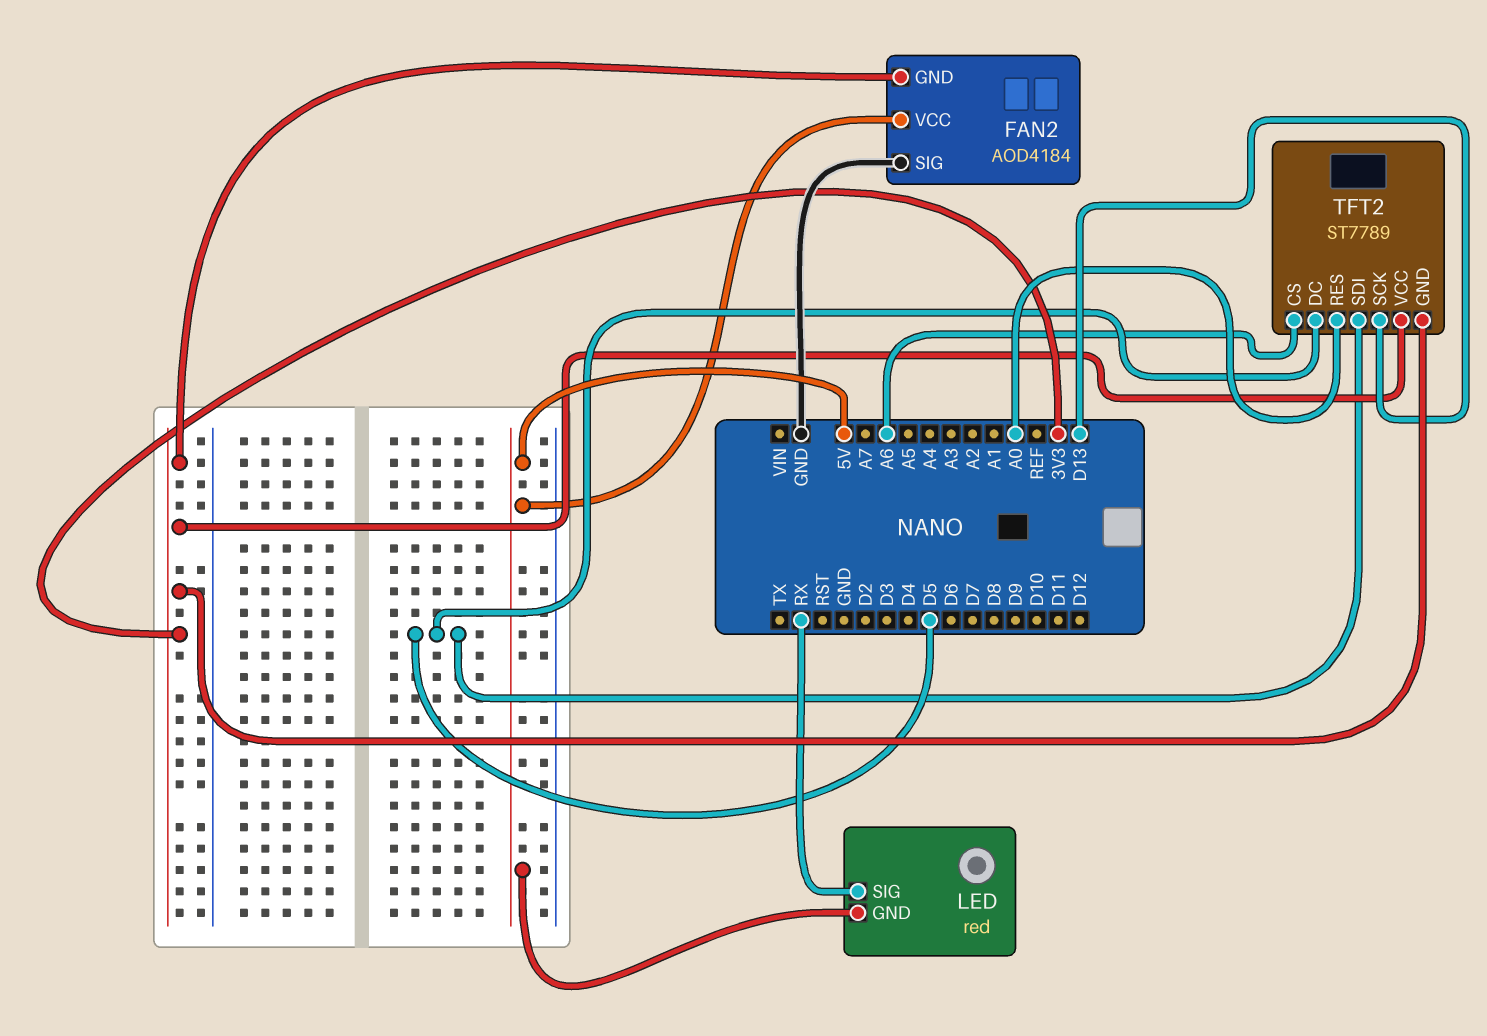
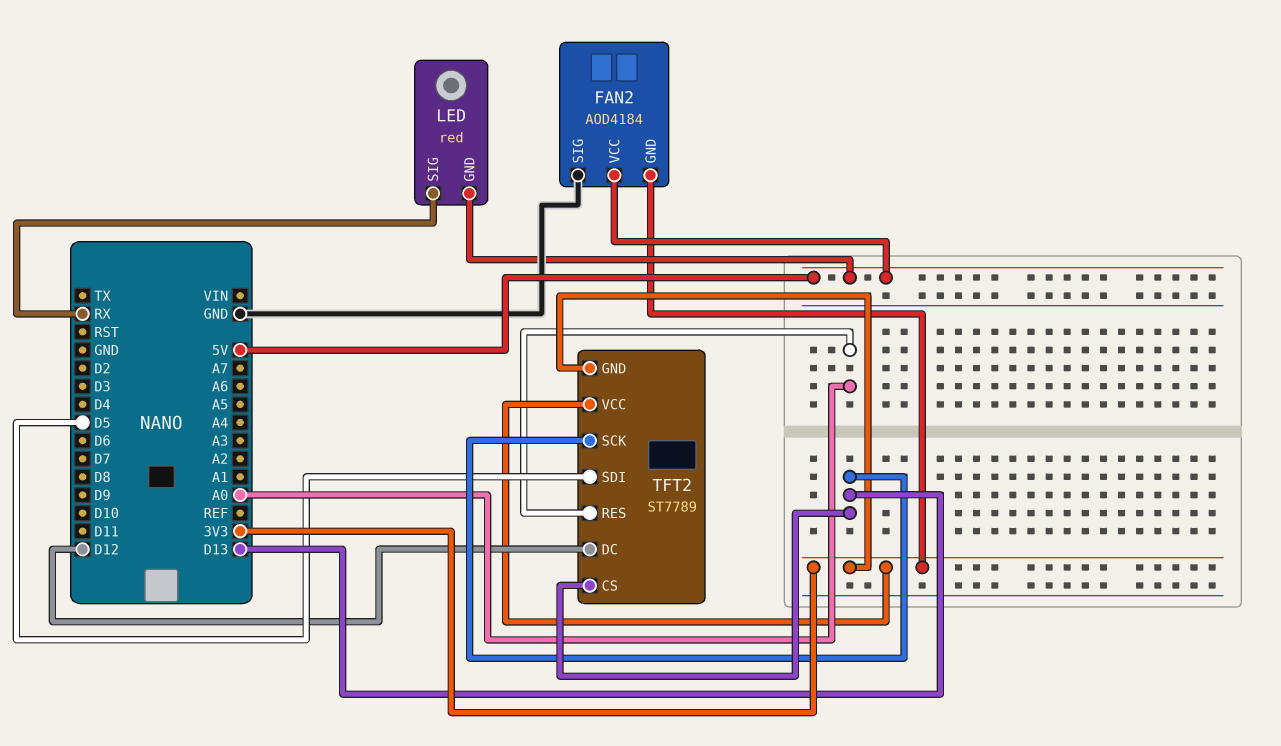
TFT2 pin CS: A6 -> D13
TFT2 pin DC: D5 -> D12

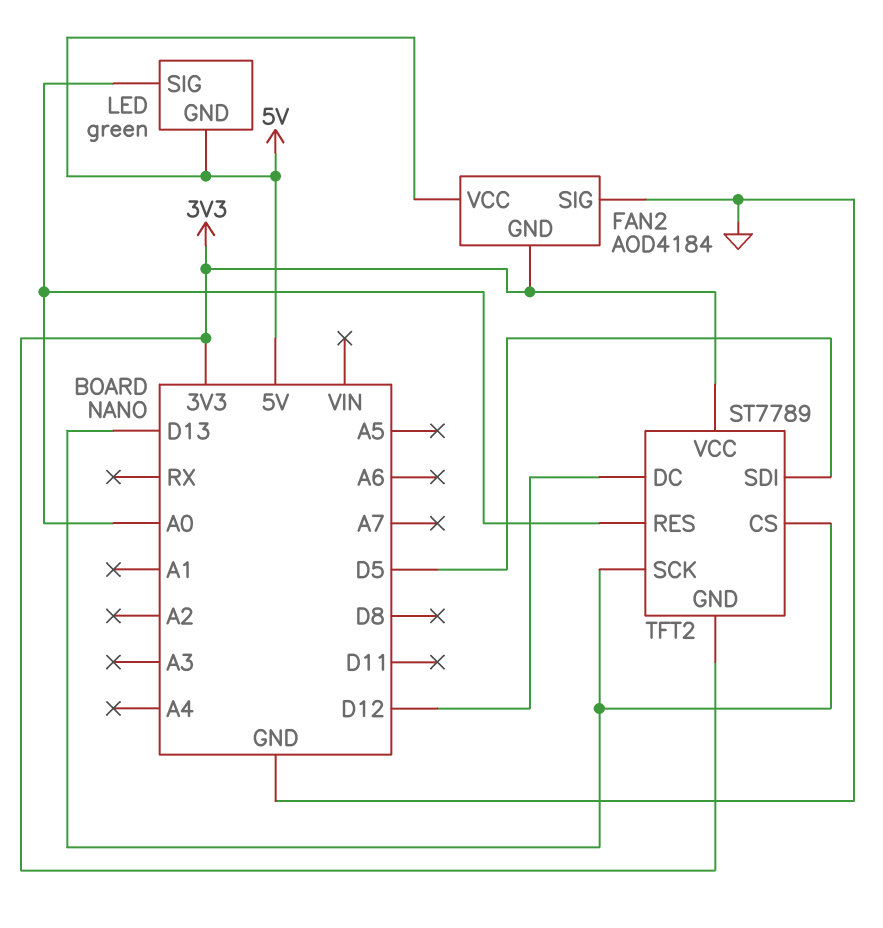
LED: red -> green
LED pin SIG: RX -> A0

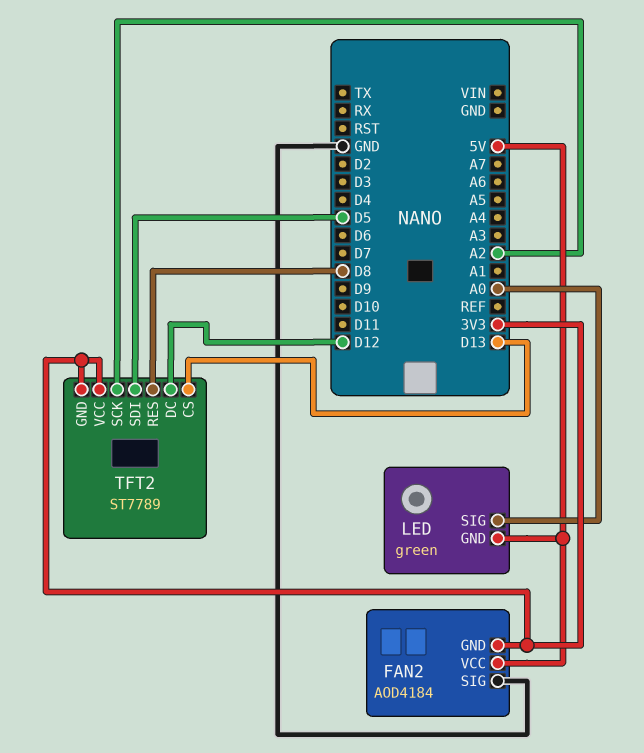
TFT2 pin RES: A0 -> D8
TFT2 pin SCK: D13 -> A2

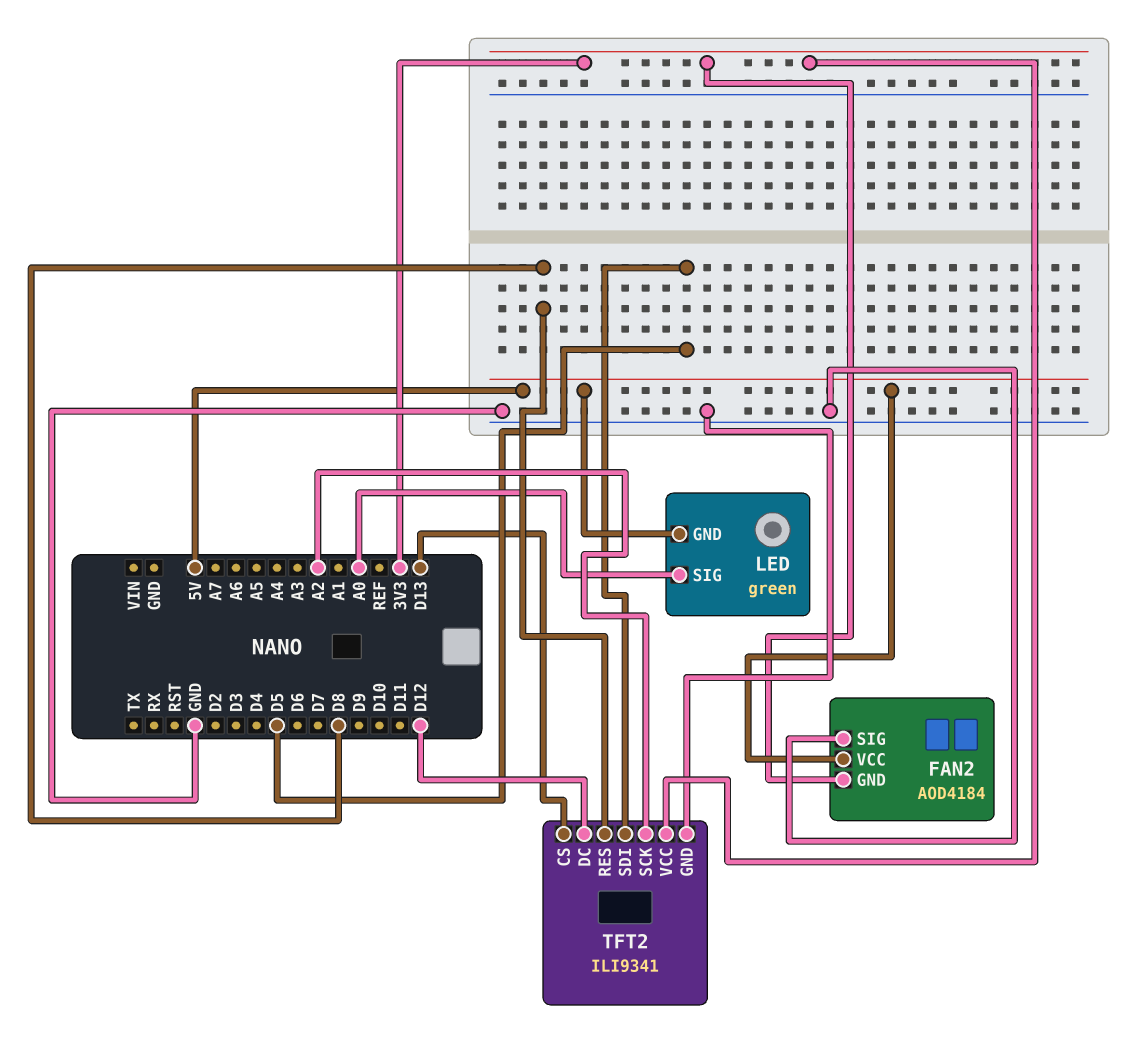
TFT2: ST7789 -> ILI9341
TFT2 pin GND: 3V3 -> GND

